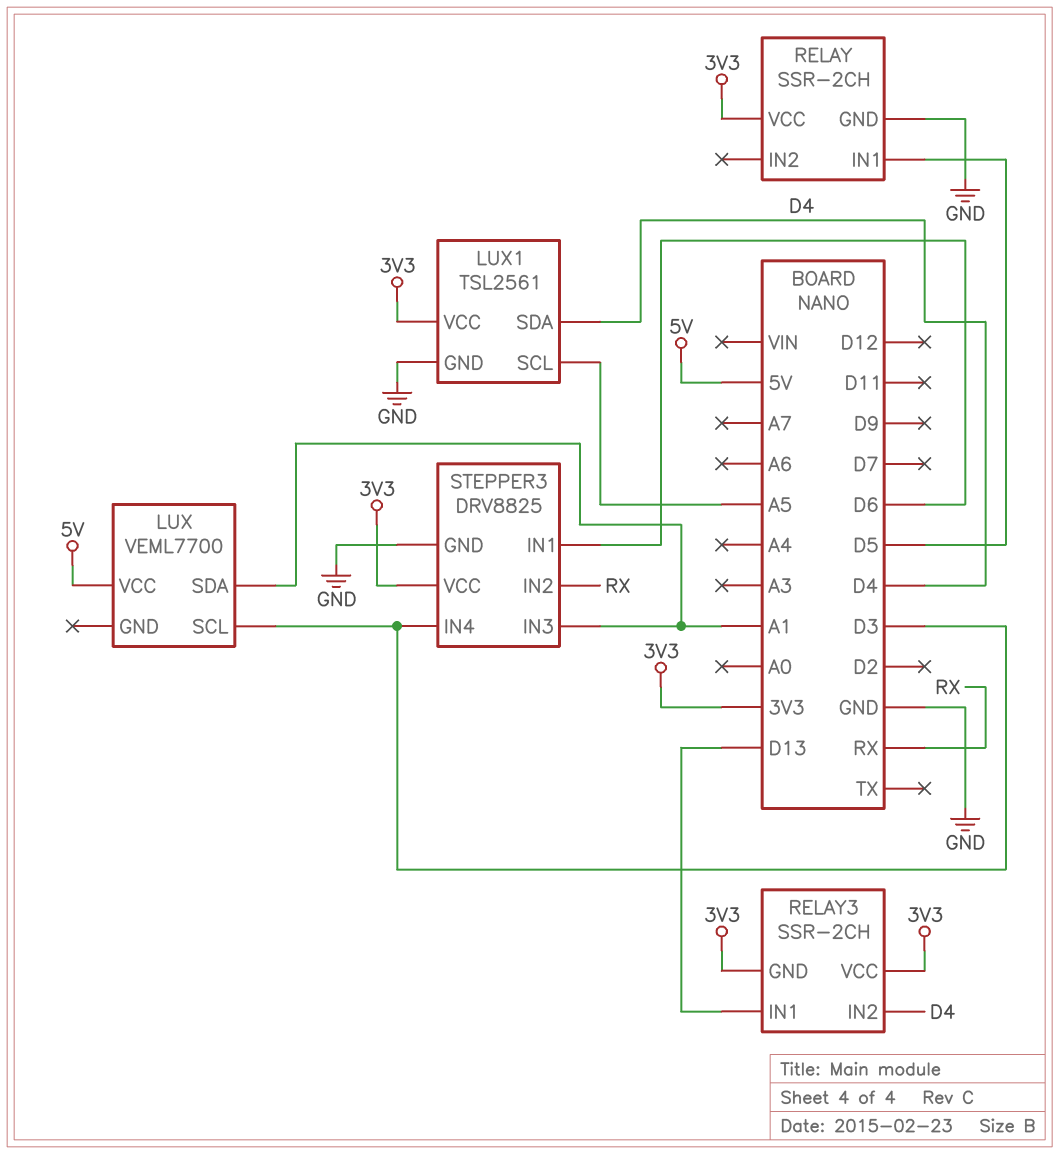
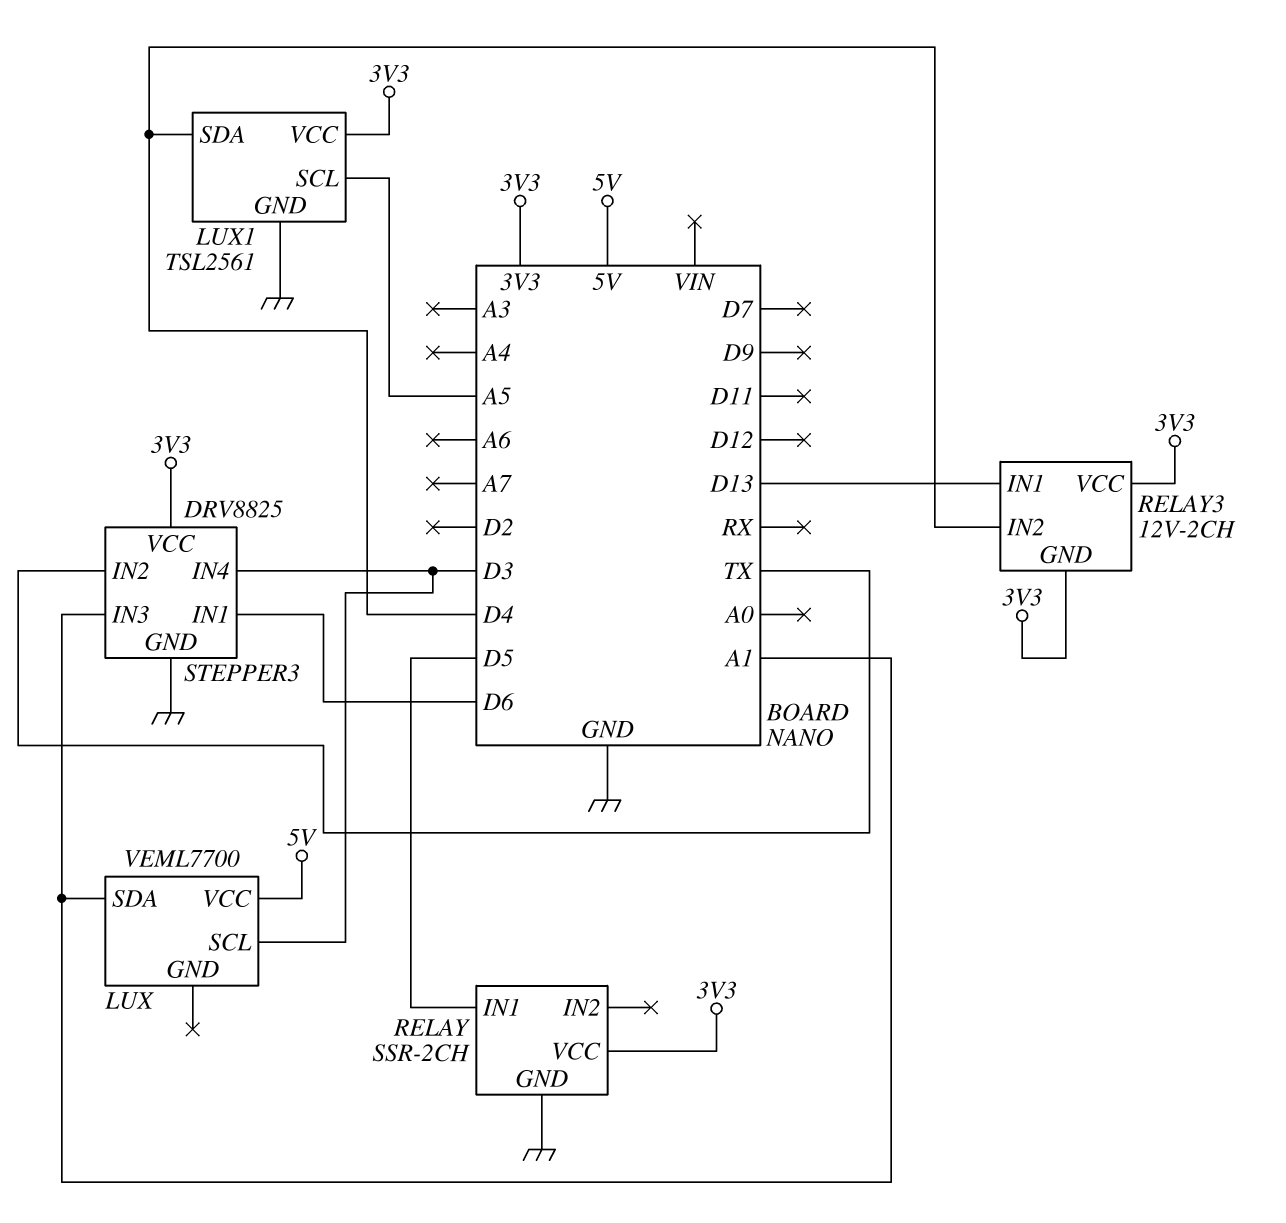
RELAY3: SSR-2CH -> 12V-2CH
STEPPER3 pin IN2: RX -> TX

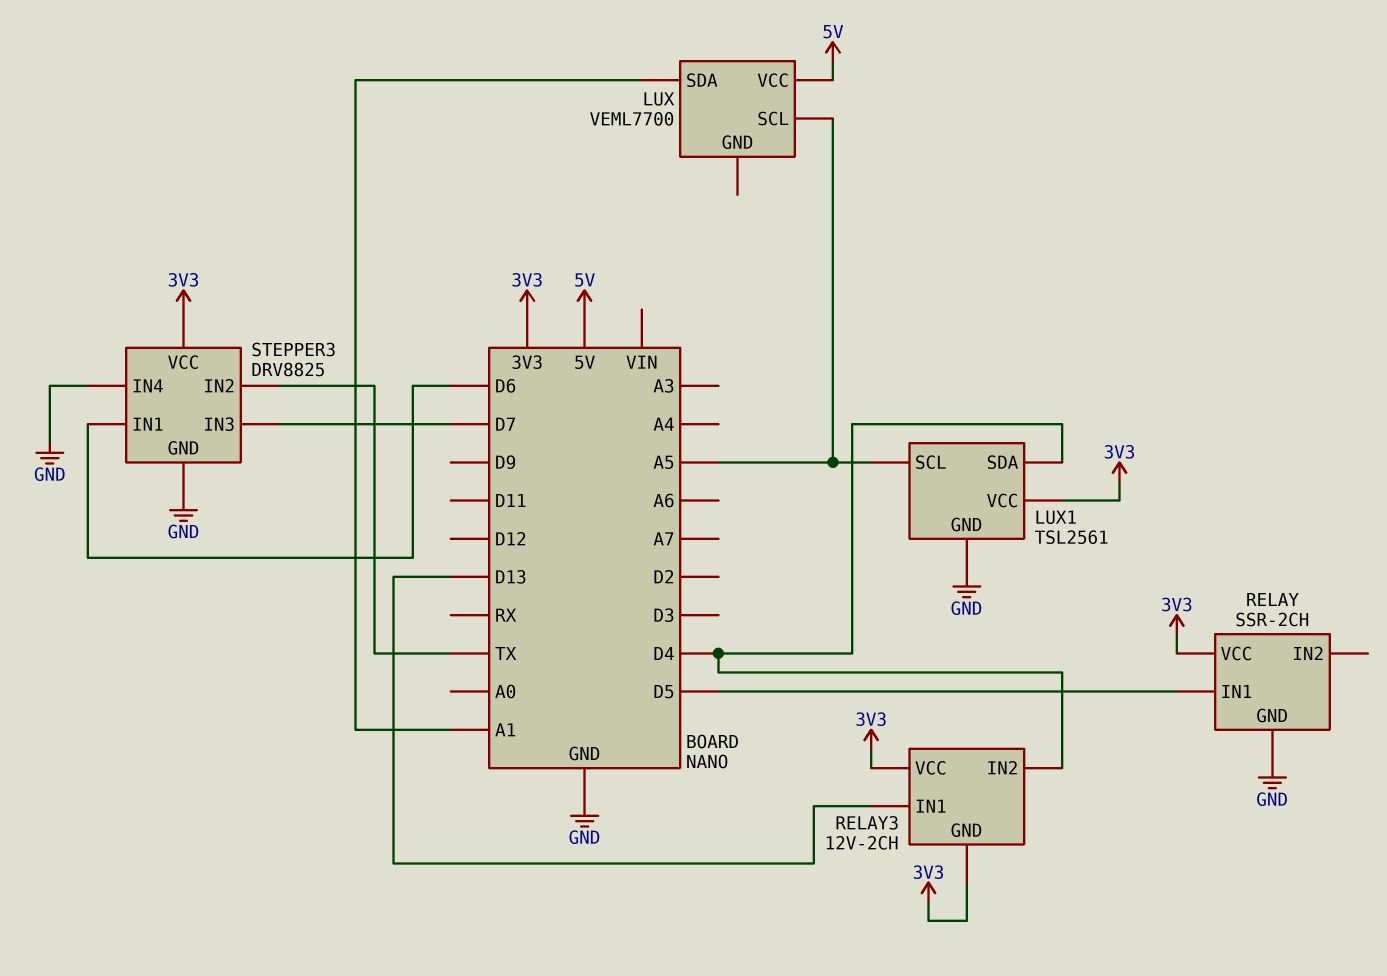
LUX pin SCL: D3 -> A5
STEPPER3 pin IN3: A1 -> D7
STEPPER3 pin IN4: D3 -> GND

